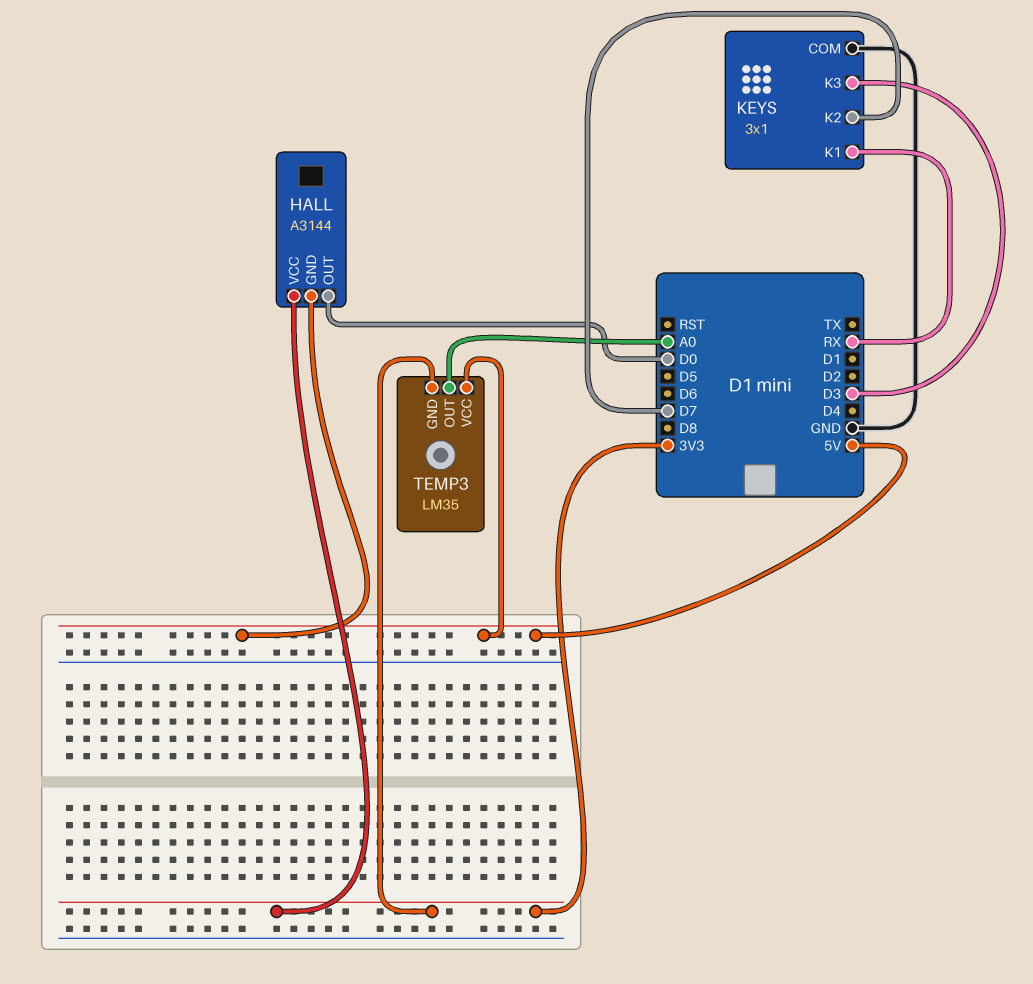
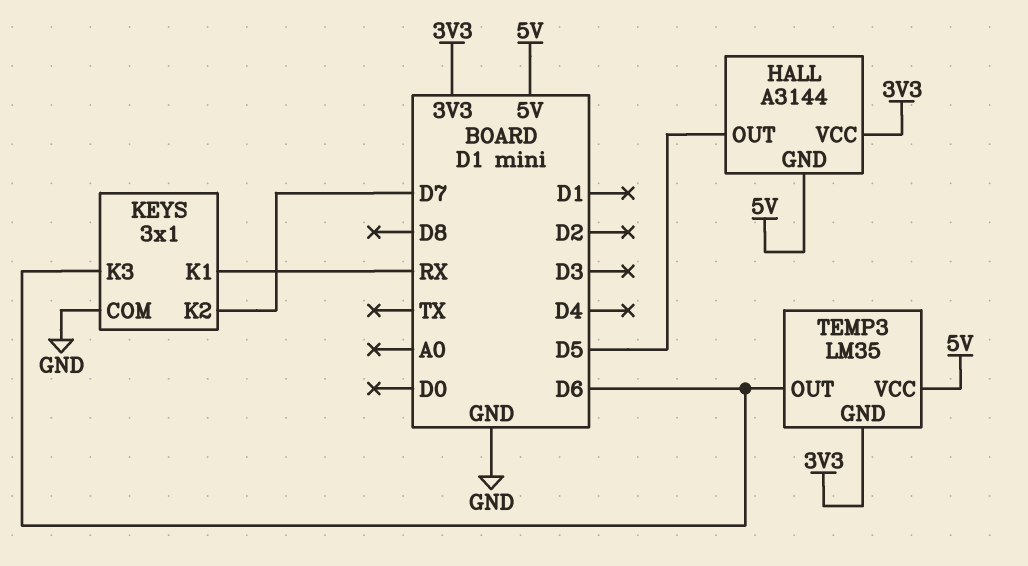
HALL pin OUT: D0 -> D5
KEYS pin K3: D3 -> D6
TEMP3 pin OUT: A0 -> D6

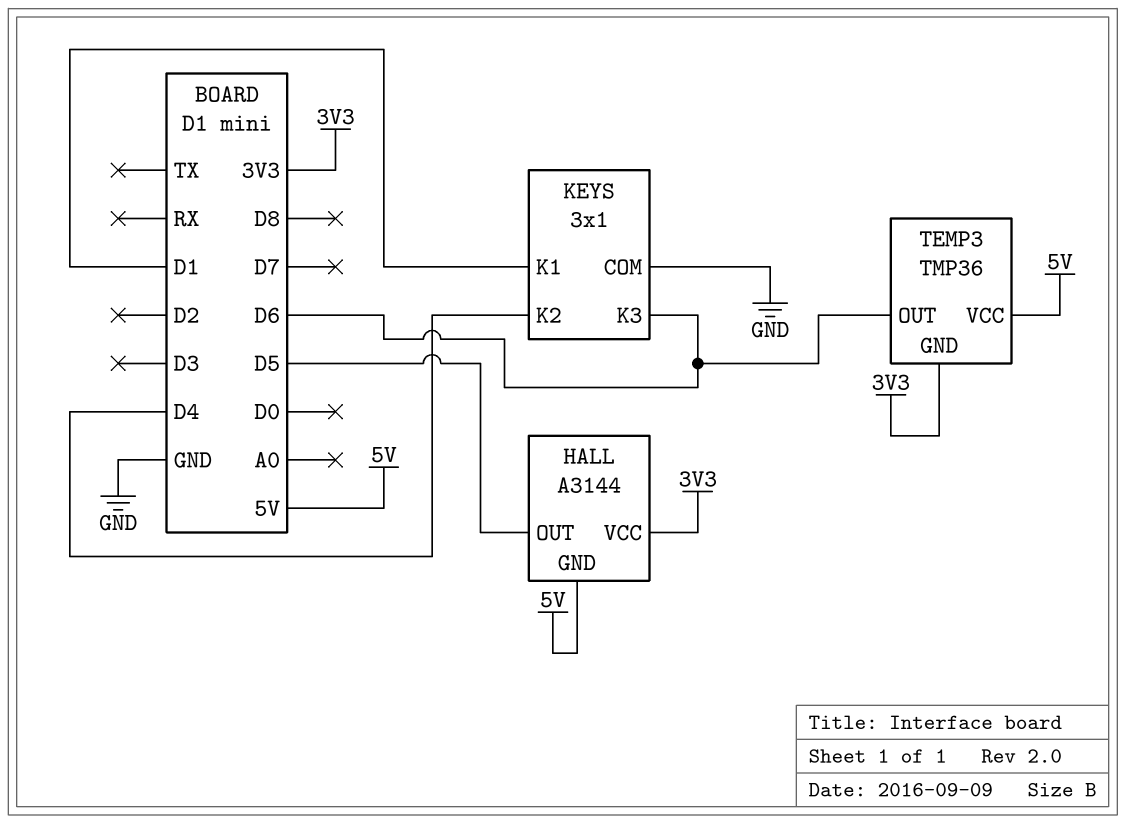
KEYS pin K1: RX -> D1
KEYS pin K2: D7 -> D4
TEMP3: LM35 -> TMP36

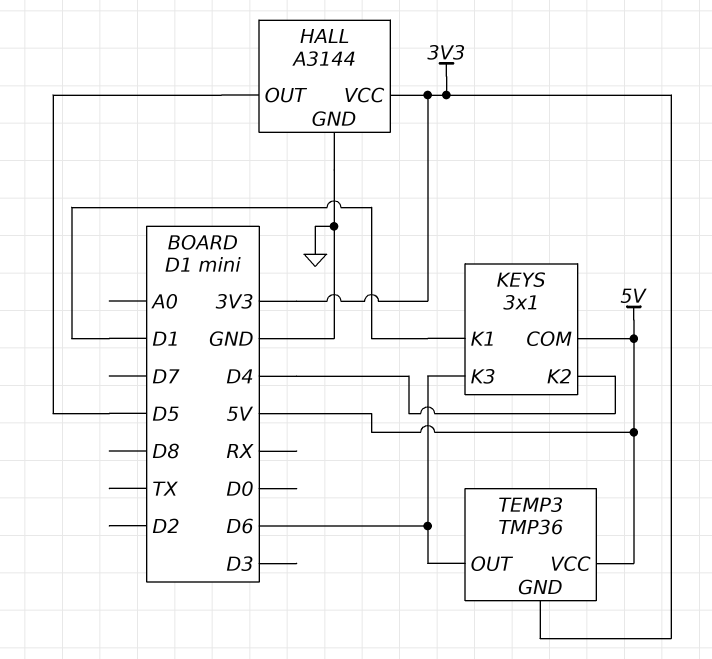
HALL pin GND: 5V -> GND
KEYS pin COM: GND -> 5V

